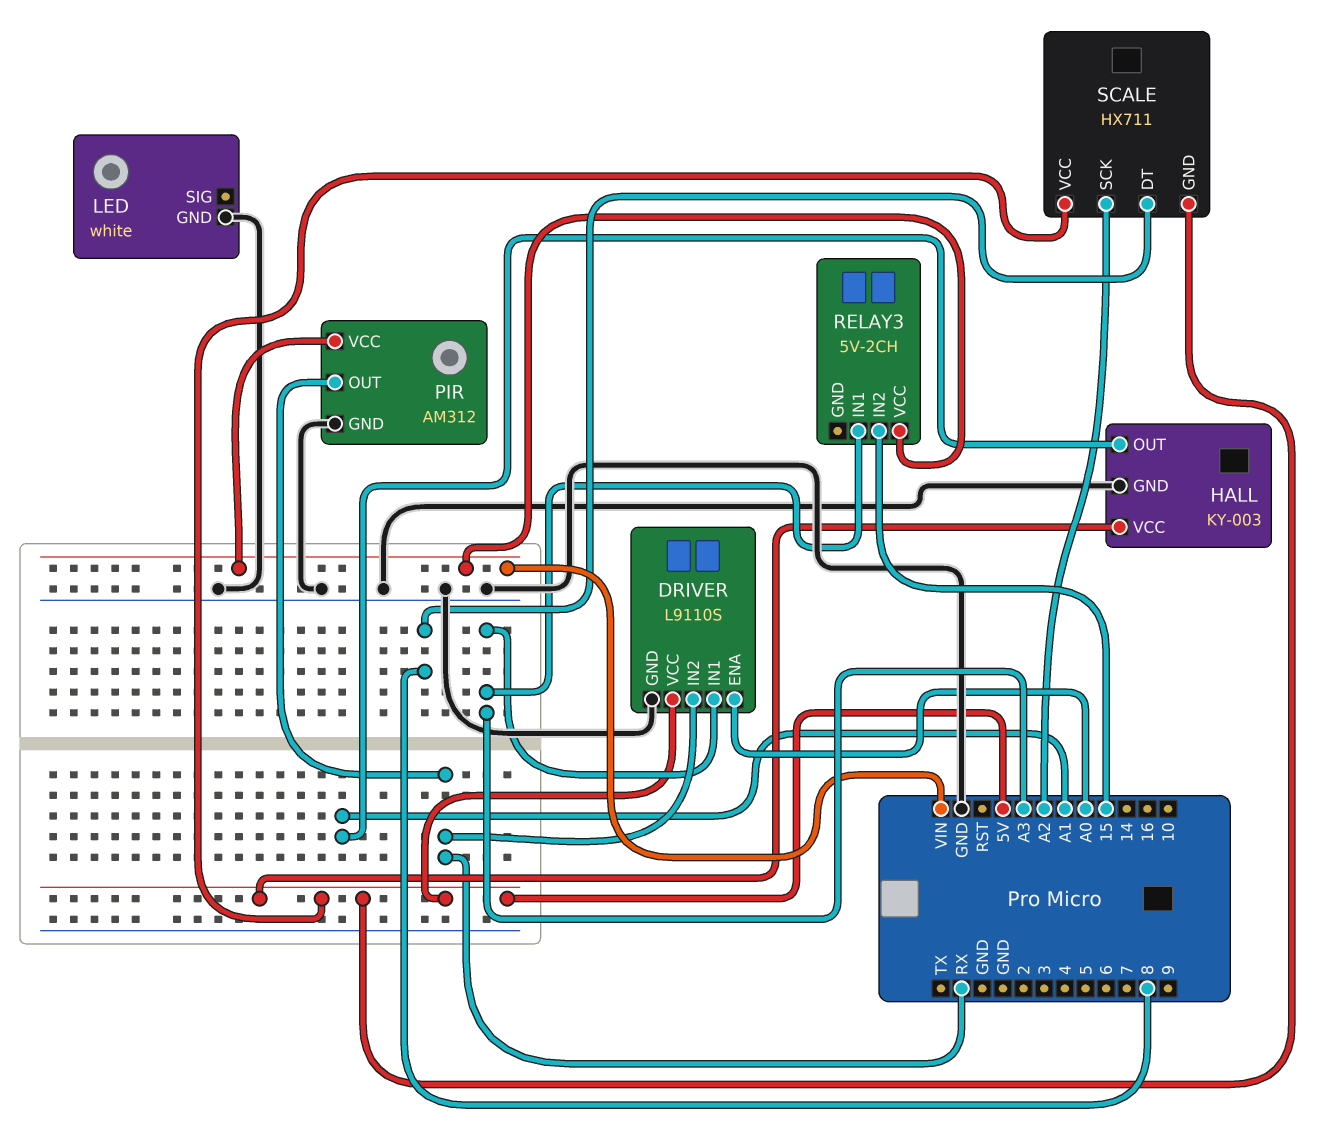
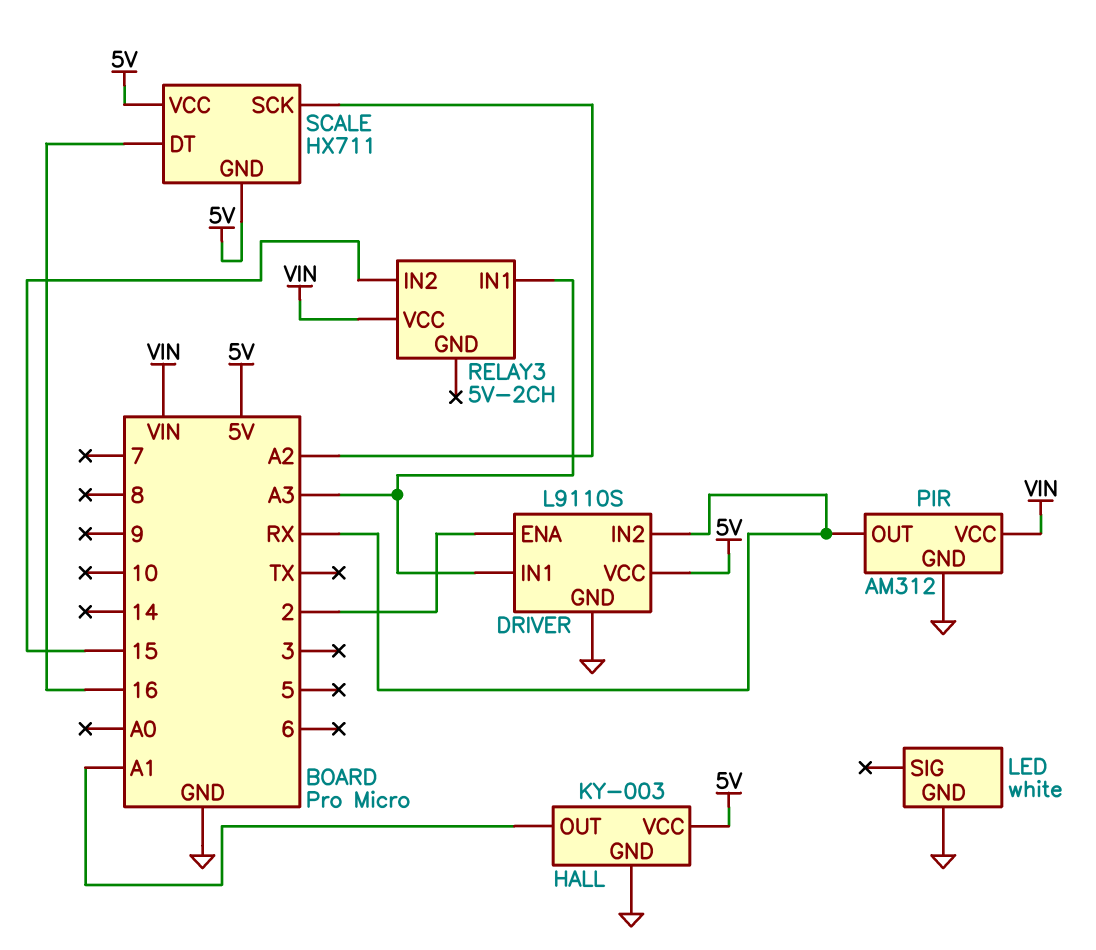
DRIVER pin ENA: A0 -> 2
SCALE pin DT: 8 -> 16

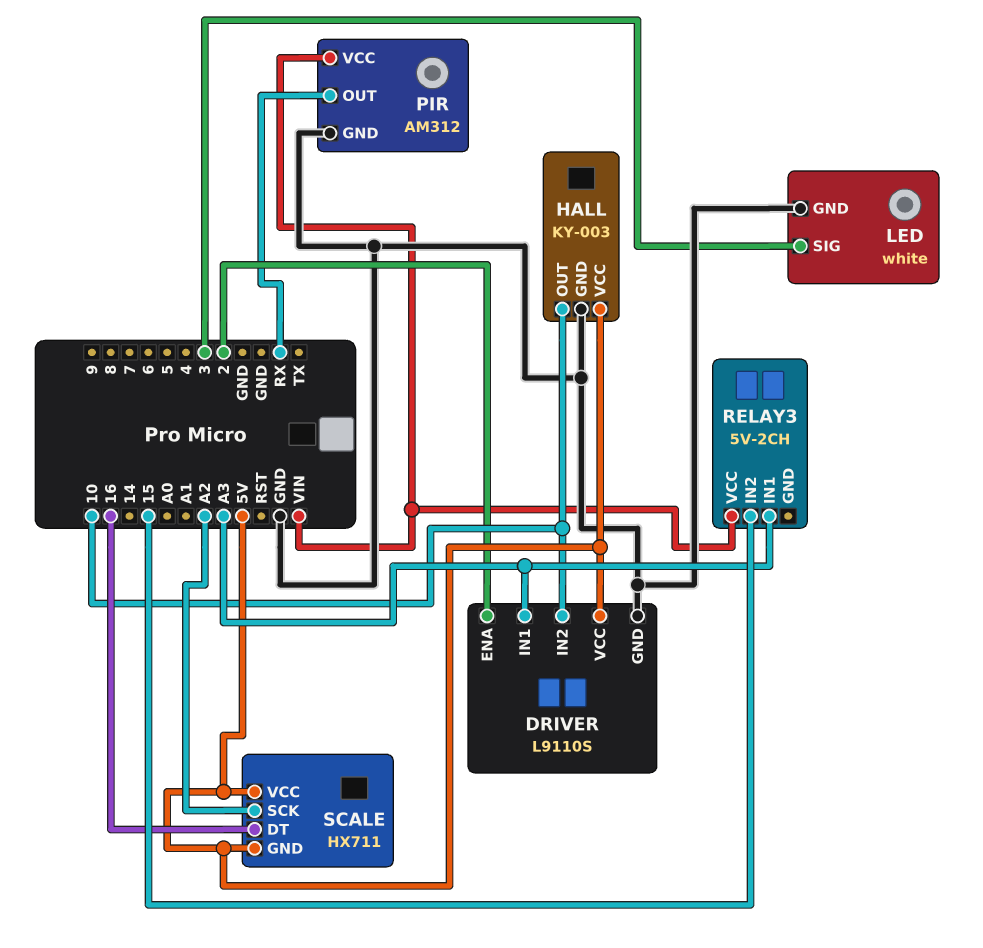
DRIVER pin IN2: RX -> 10
HALL pin OUT: A1 -> 10
LED pin SIG: none -> 3

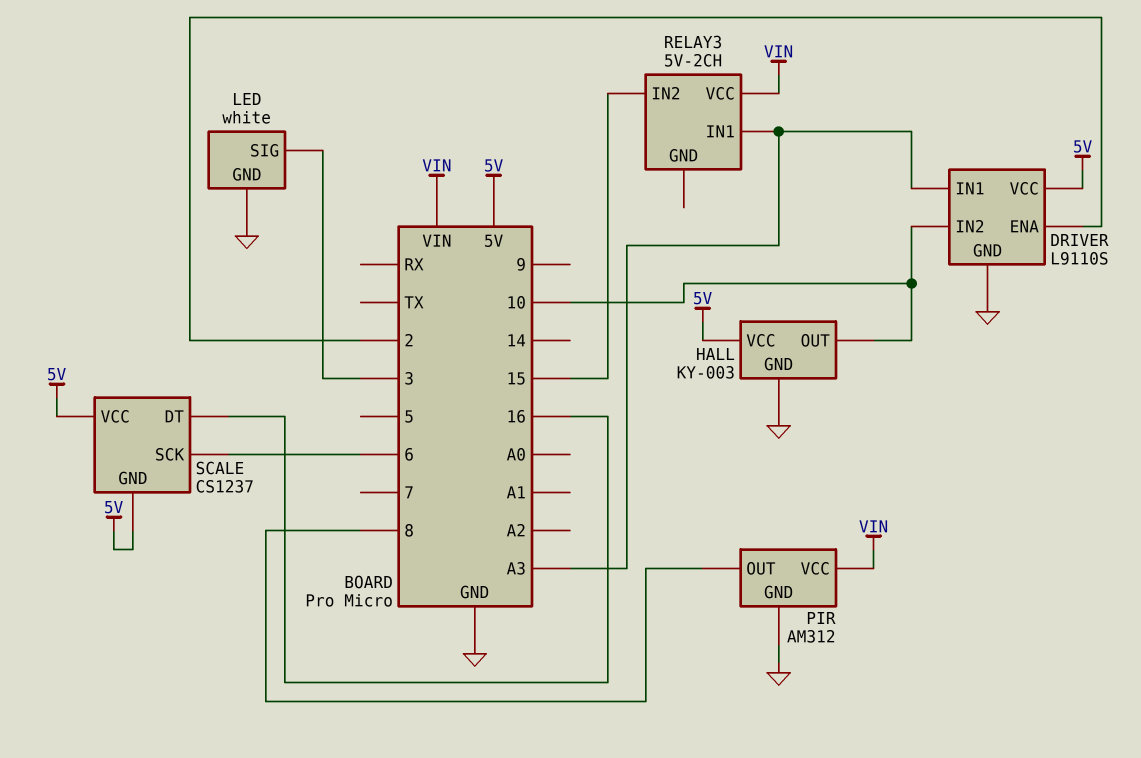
PIR pin OUT: RX -> 8
SCALE: HX711 -> CS1237
SCALE pin SCK: A2 -> 6

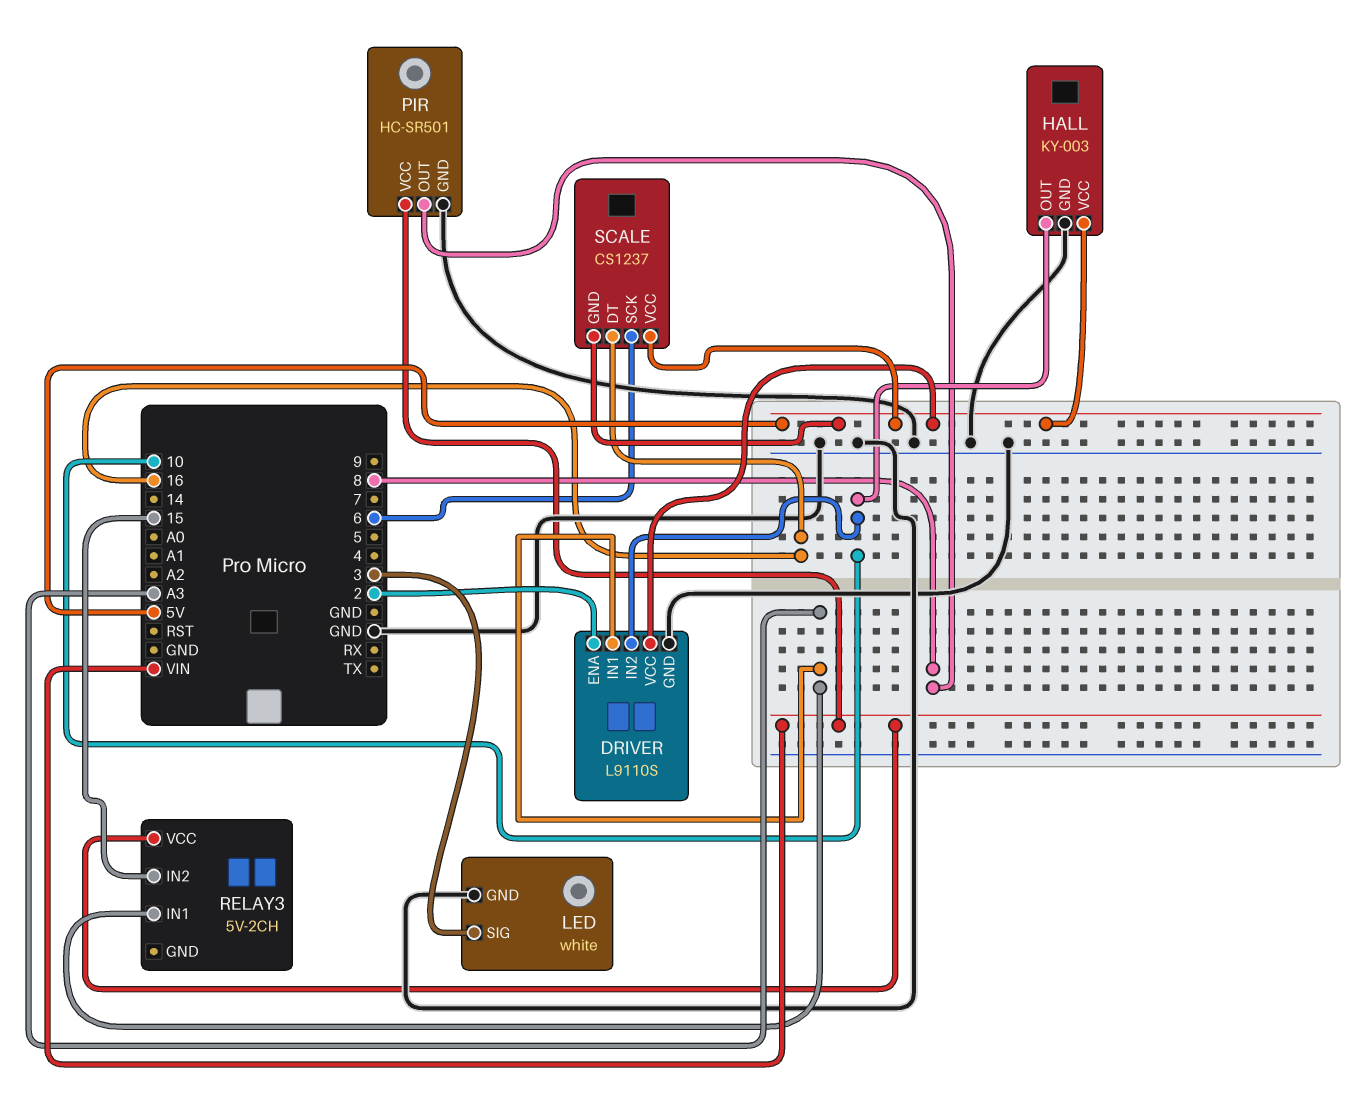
PIR: AM312 -> HC-SR501

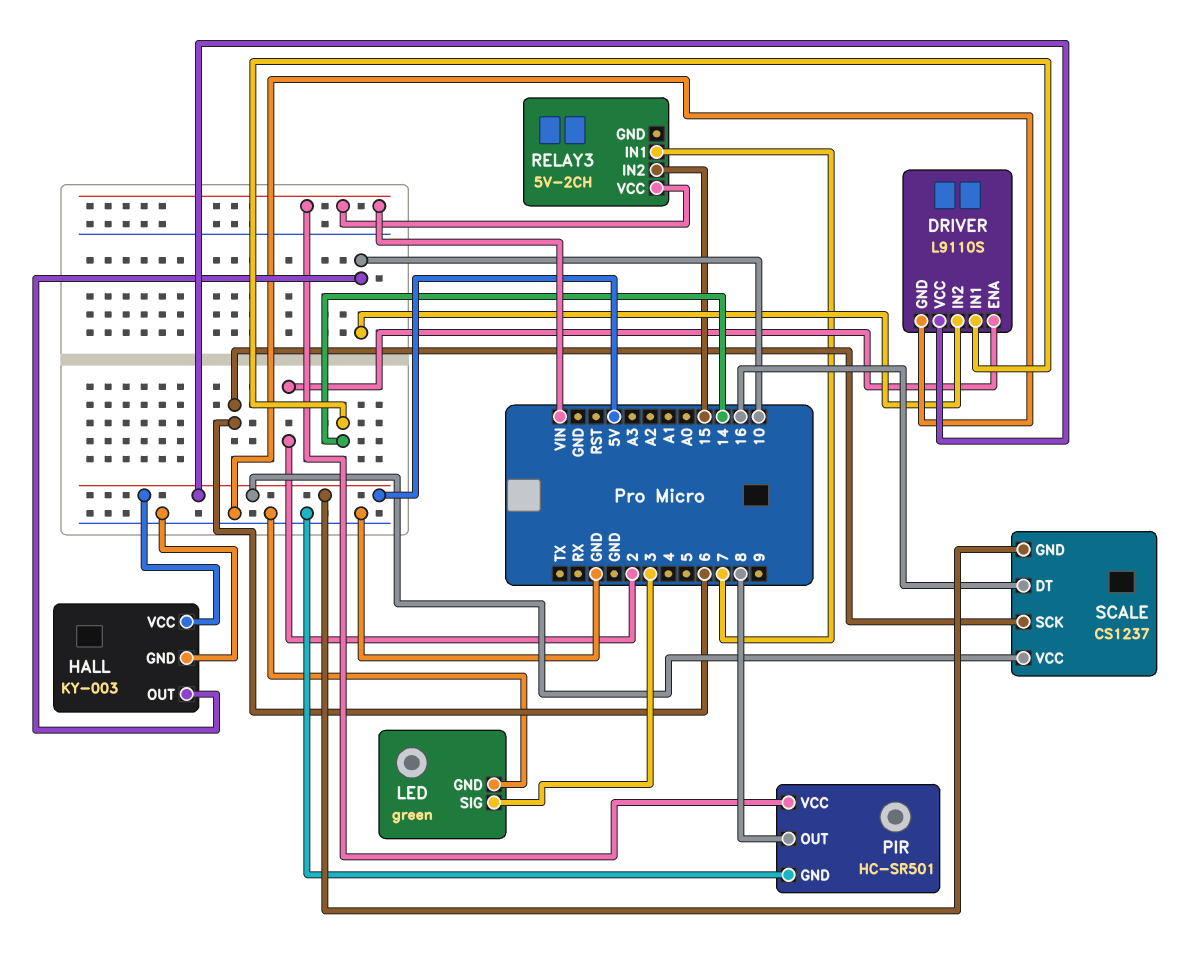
DRIVER pin IN1: A3 -> 14
LED: white -> green
RELAY3 pin IN1: A3 -> 7

